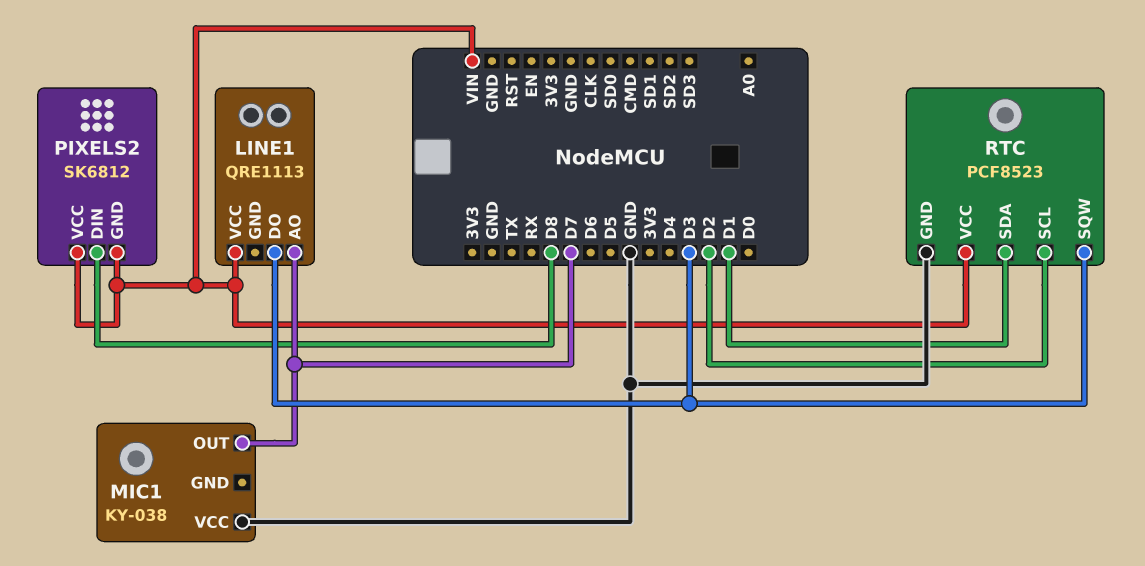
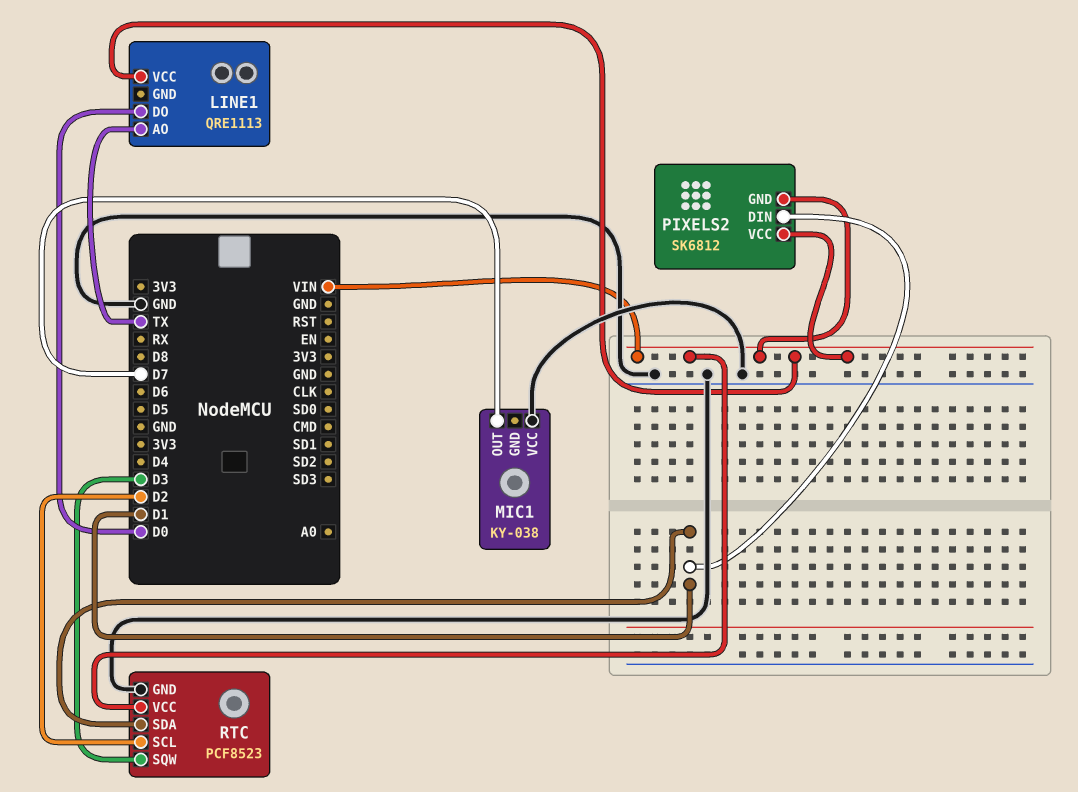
LINE1 pin AO: D7 -> TX
LINE1 pin DO: D3 -> D0
PIXELS2 pin DIN: D8 -> D1

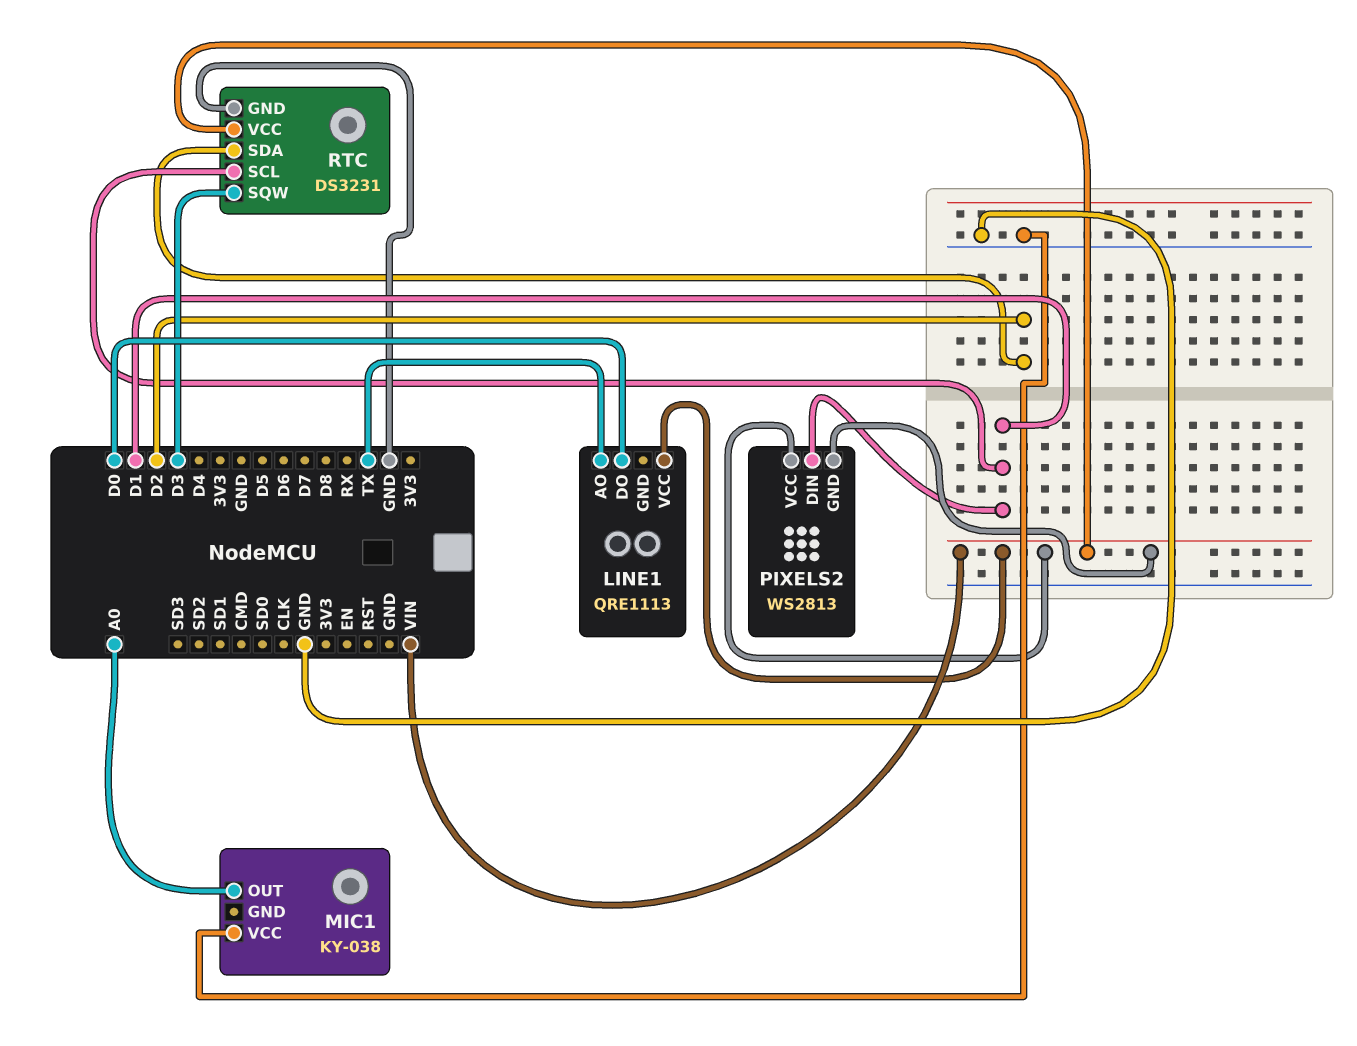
MIC1 pin OUT: D7 -> A0
PIXELS2: SK6812 -> WS2813
RTC: PCF8523 -> DS3231
RTC pin SCL: D2 -> D1
RTC pin SDA: D1 -> D2

